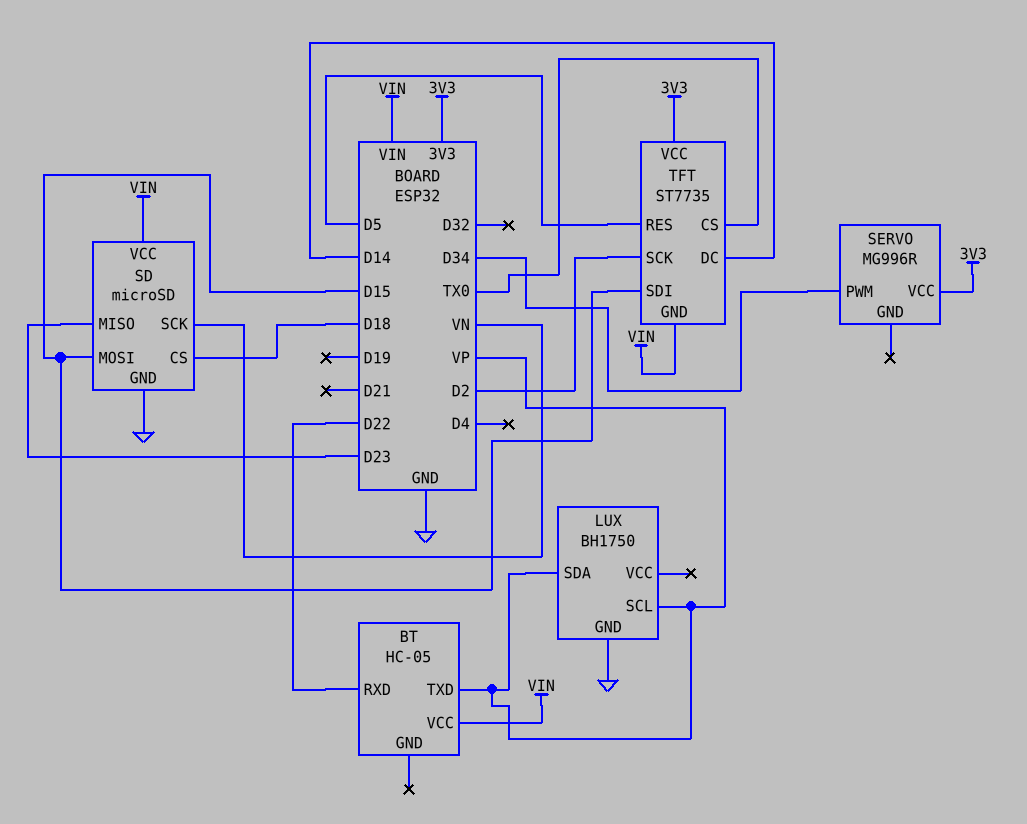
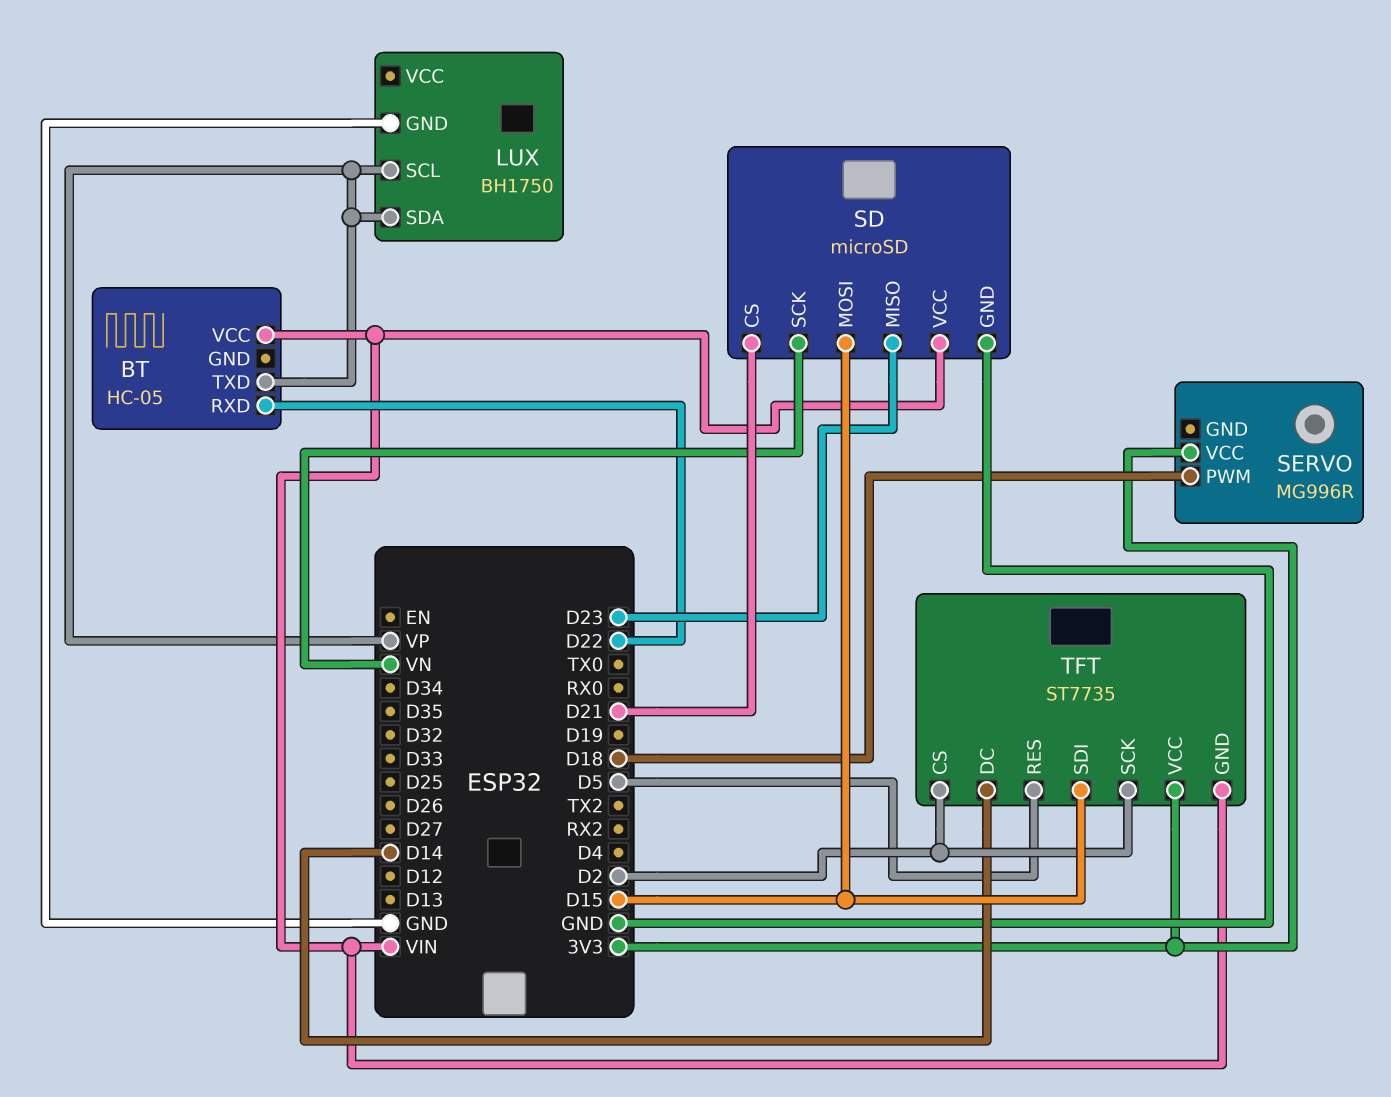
SD pin CS: D18 -> D21
SERVO pin PWM: D34 -> D18
TFT pin CS: TX0 -> D2

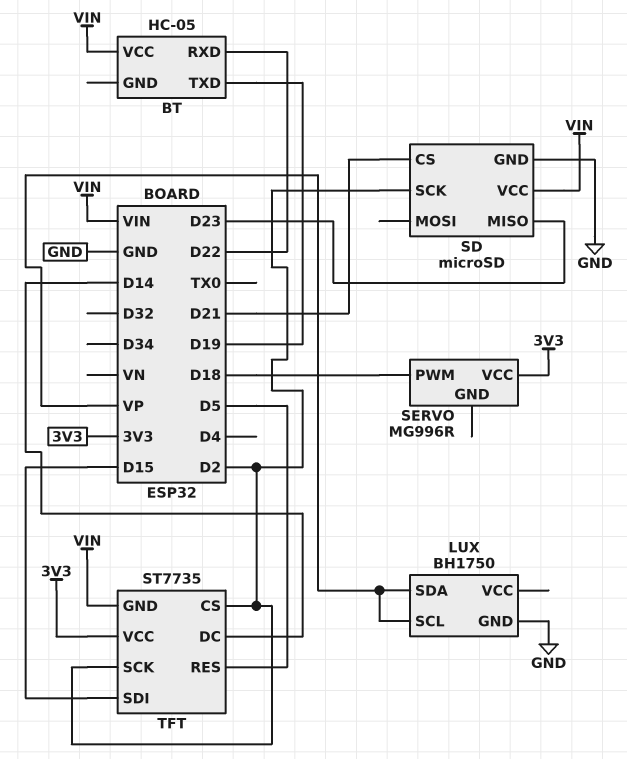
BT pin TXD: VP -> D19
SD pin MOSI: D15 -> none
SD pin SCK: VN -> D2

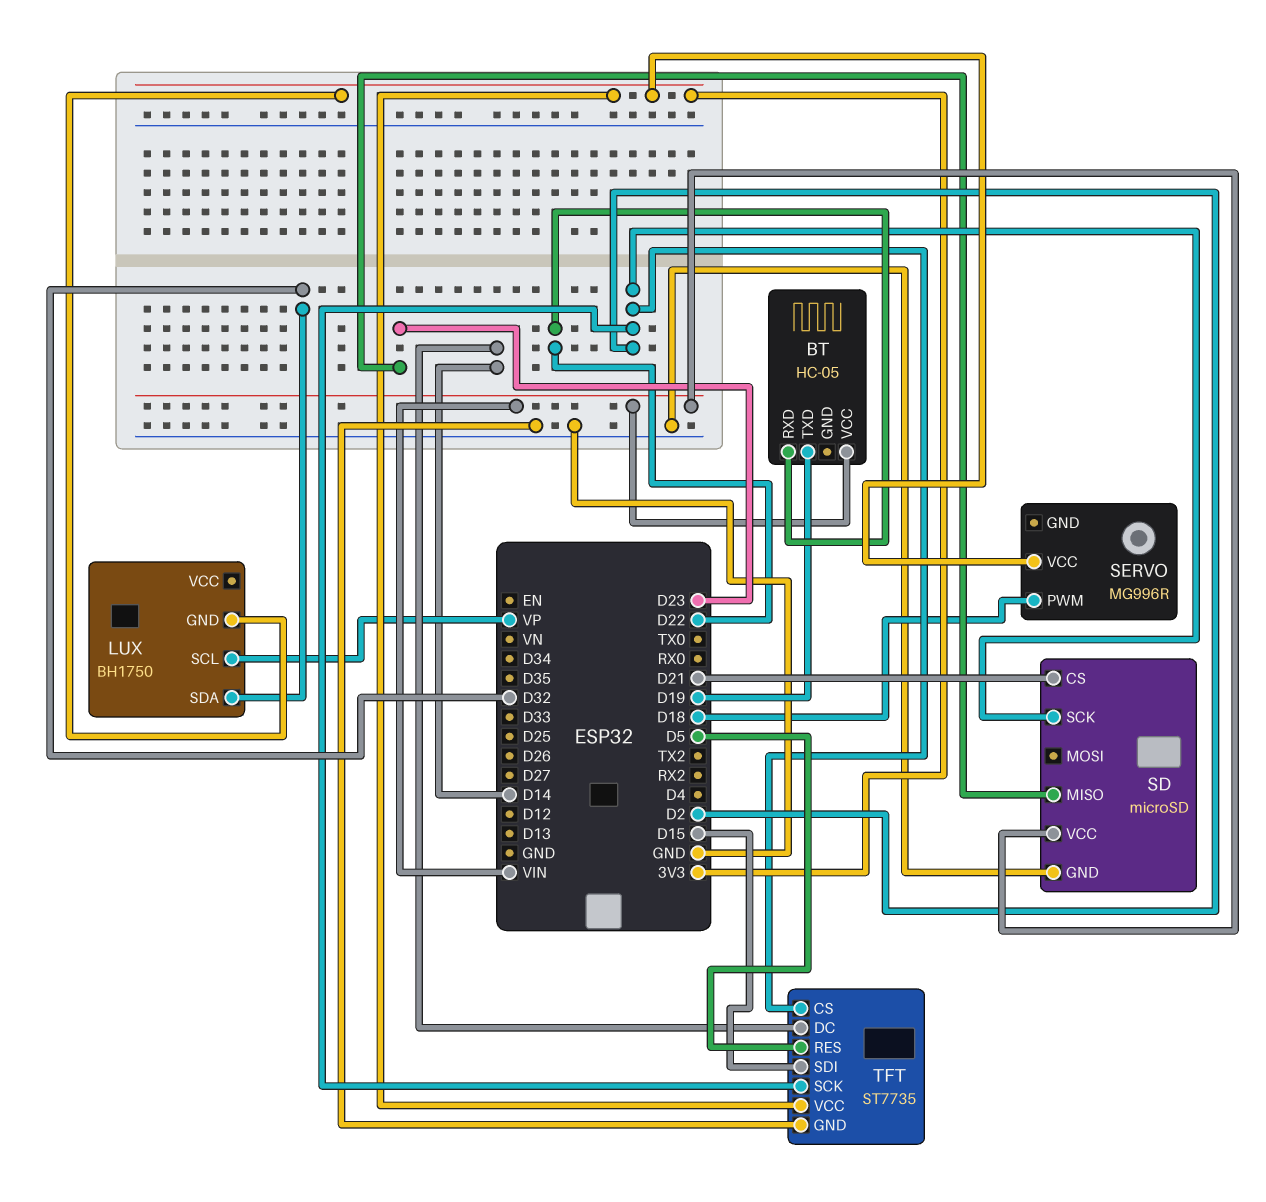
LUX pin GND: GND -> 3V3
LUX pin SDA: VP -> D32
TFT pin GND: VIN -> GND

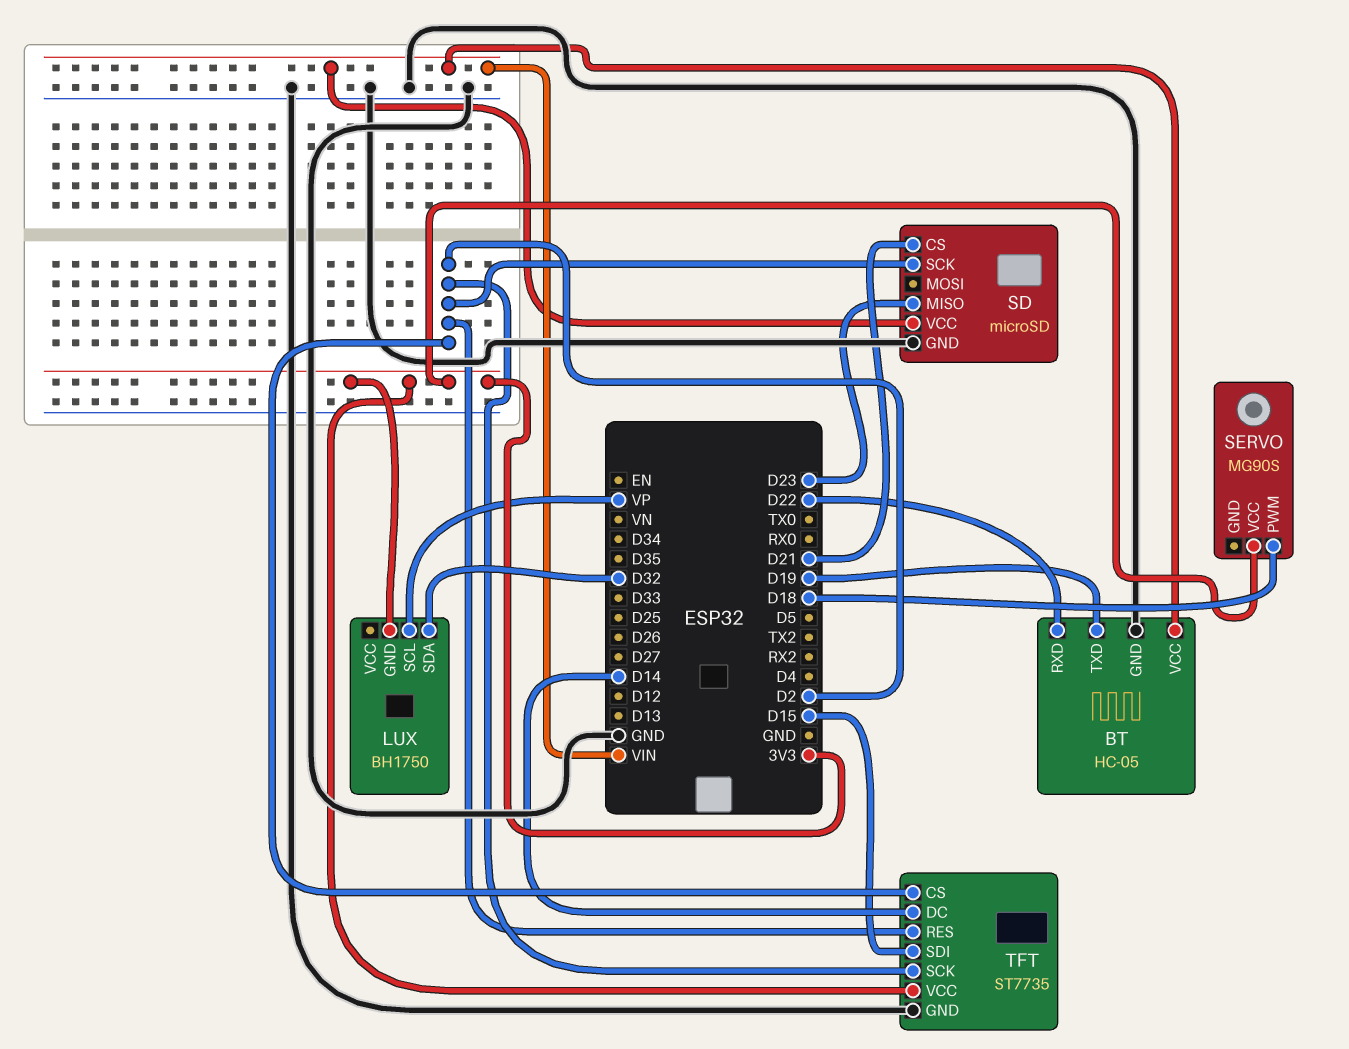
BT pin GND: none -> GND
SERVO: MG996R -> MG90S
TFT pin RES: D5 -> D2

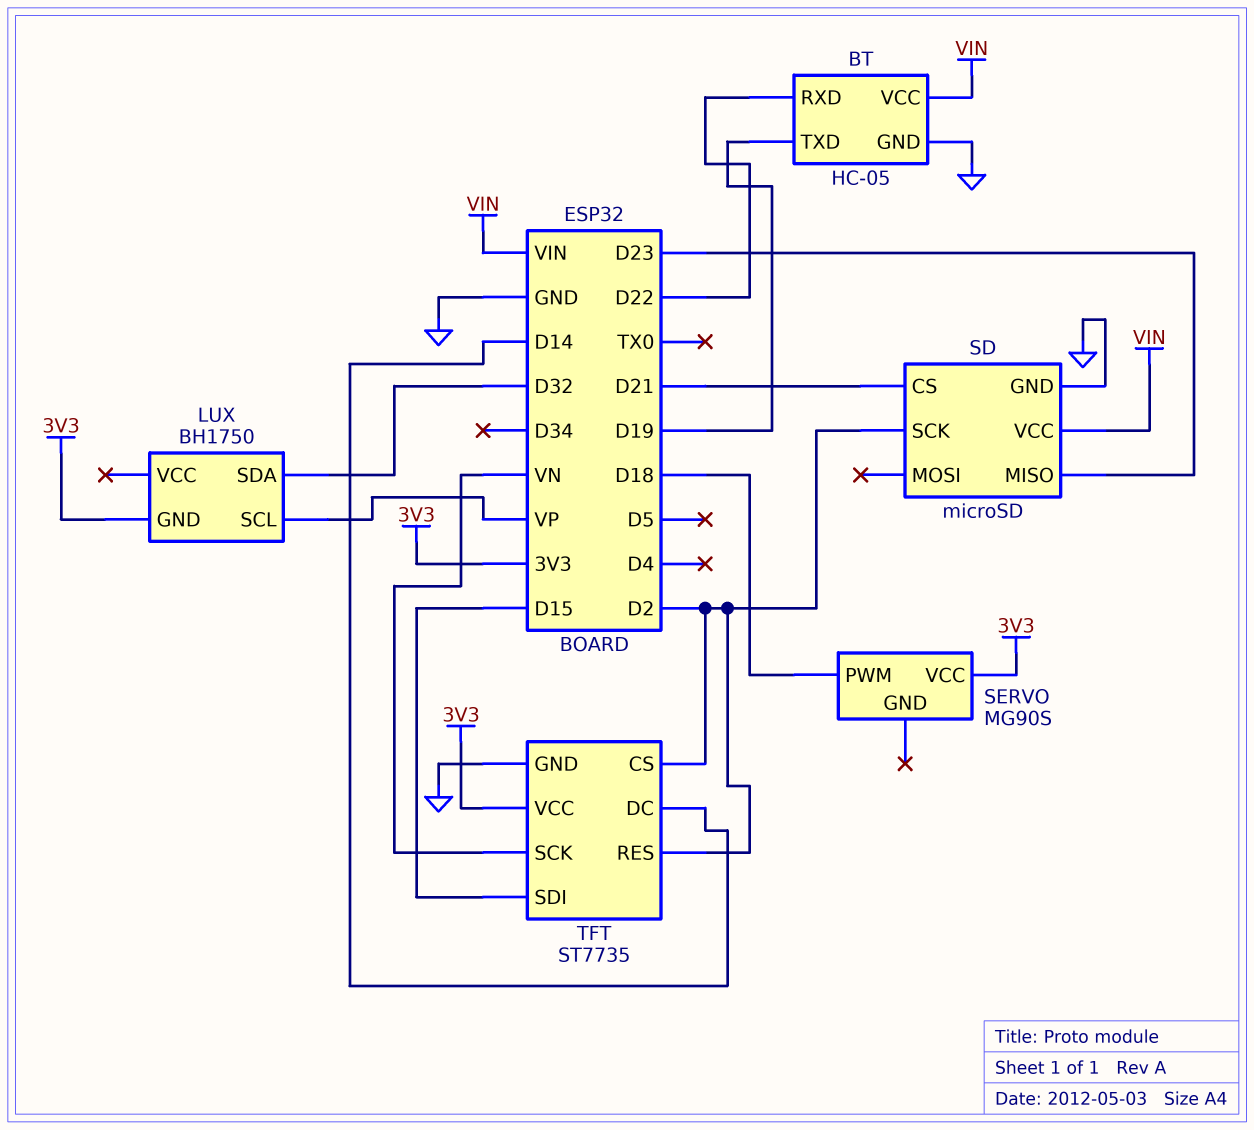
TFT pin SCK: D2 -> VN

